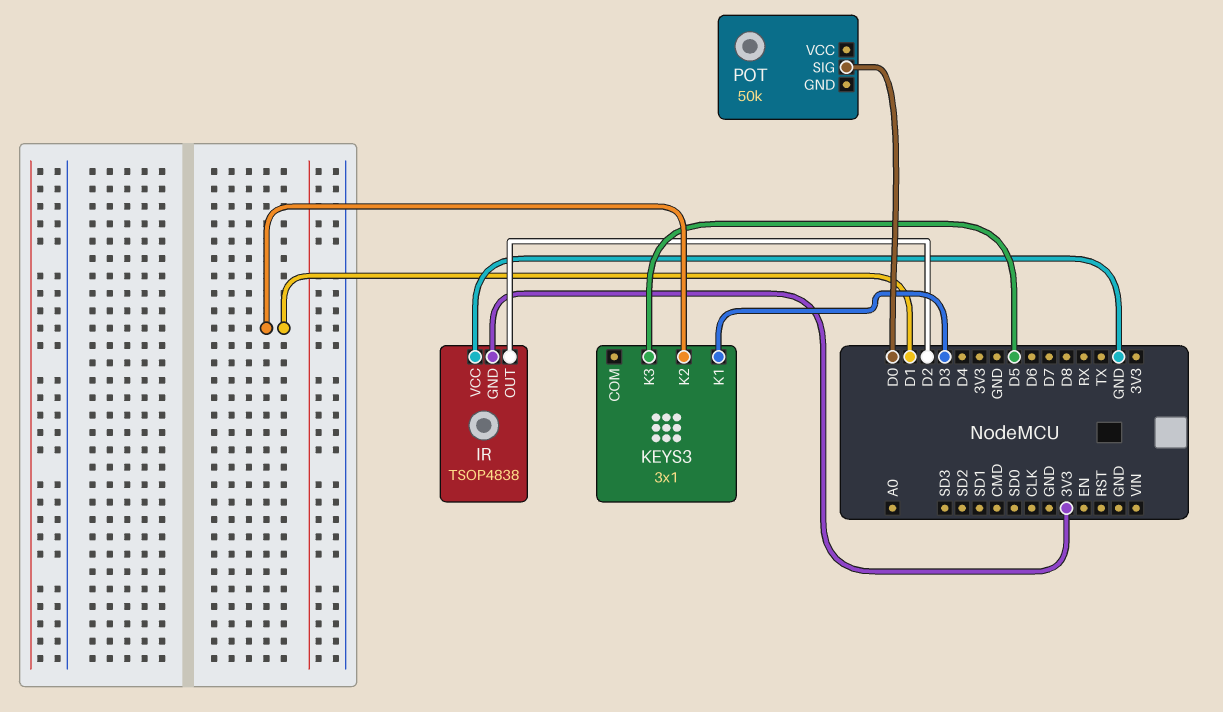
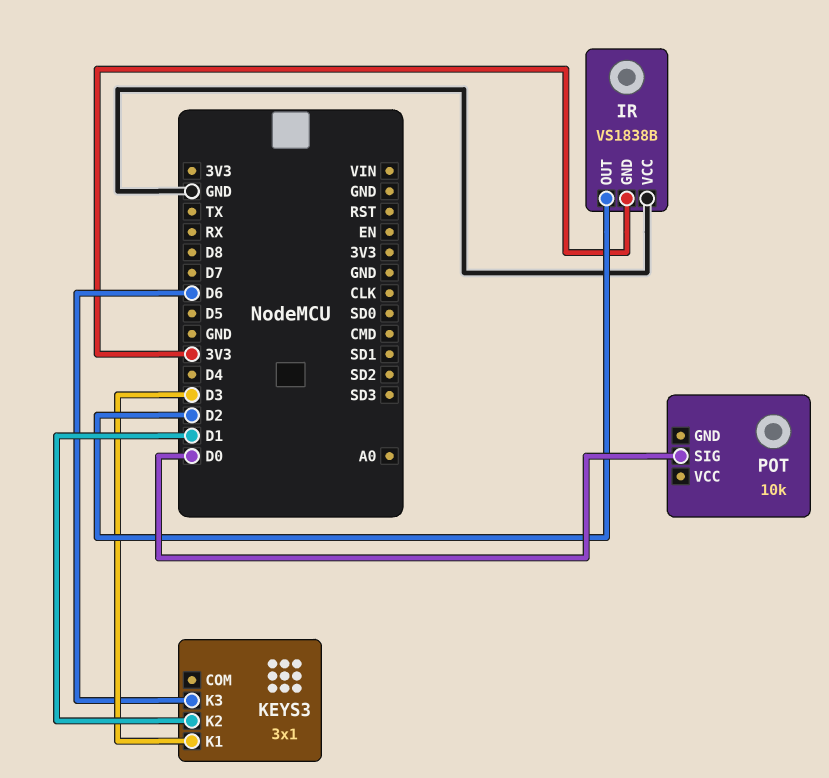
IR: TSOP4838 -> VS1838B
KEYS3 pin K3: D5 -> D6
POT: 50k -> 10k

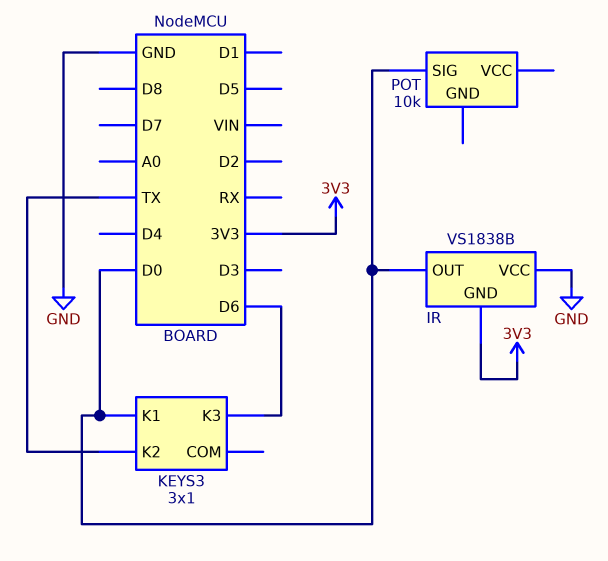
IR pin OUT: D2 -> D0
KEYS3 pin K1: D3 -> D0
KEYS3 pin K2: D1 -> TX

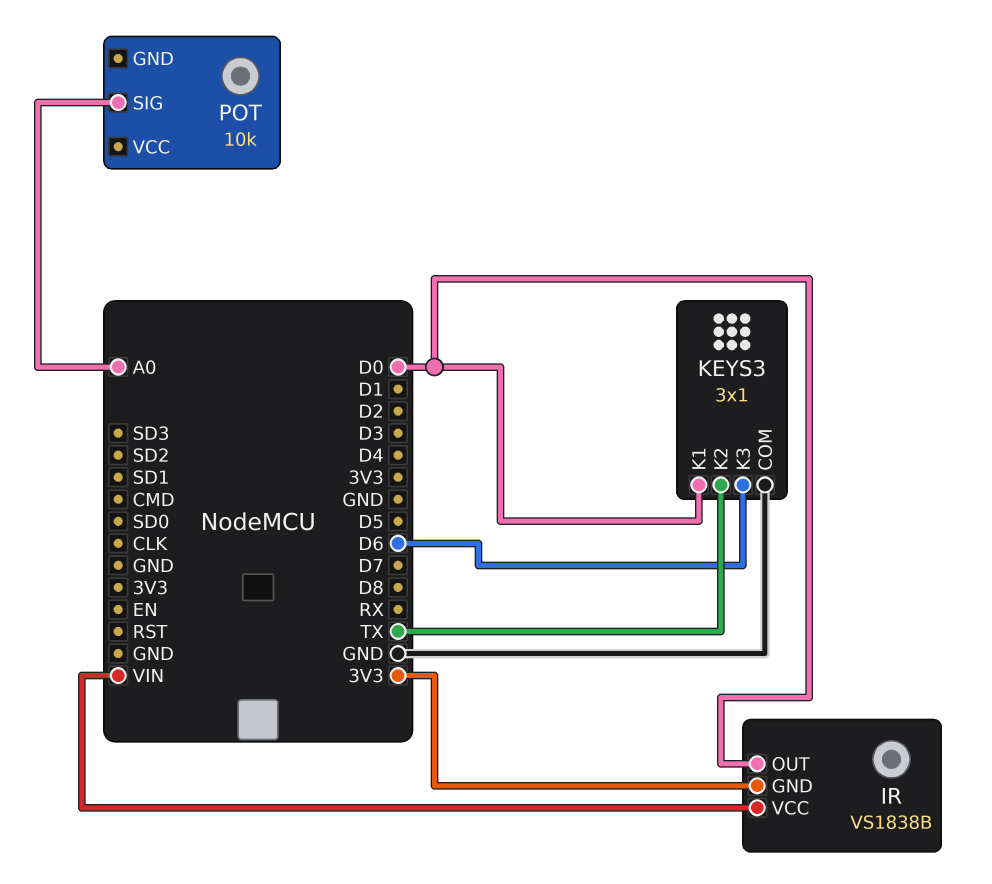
IR pin VCC: GND -> VIN
KEYS3 pin COM: none -> GND
POT pin SIG: D0 -> A0

